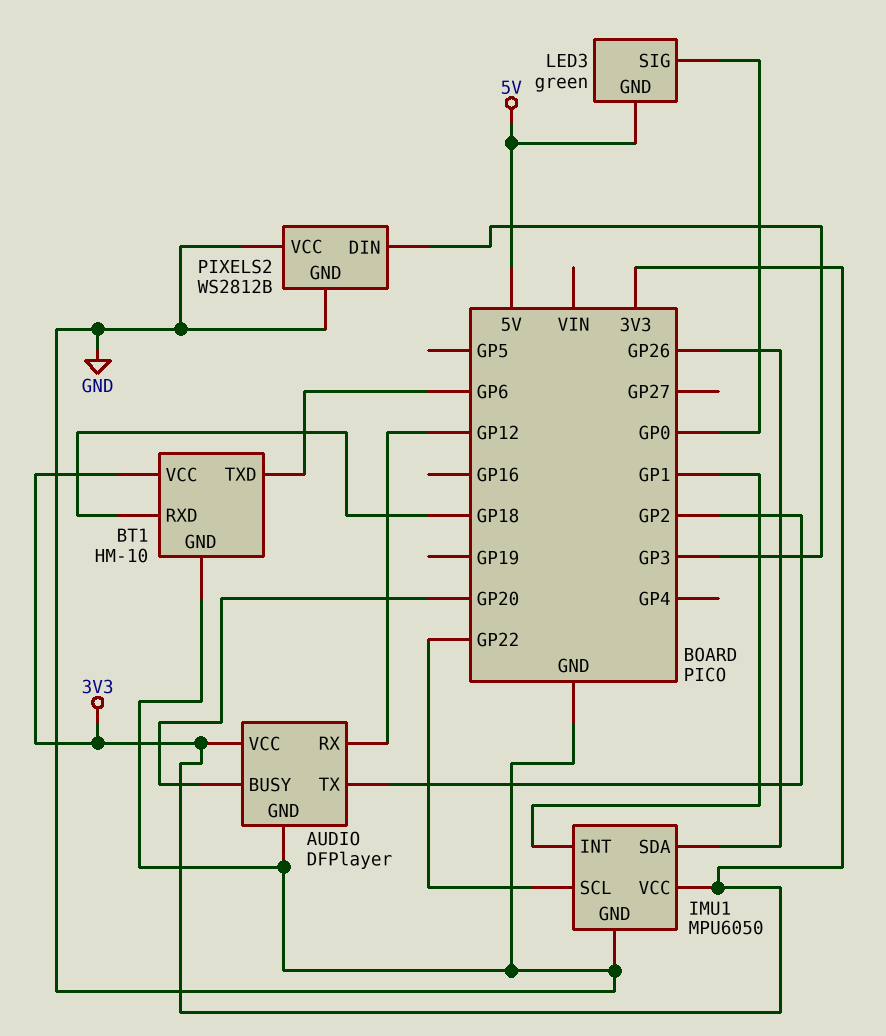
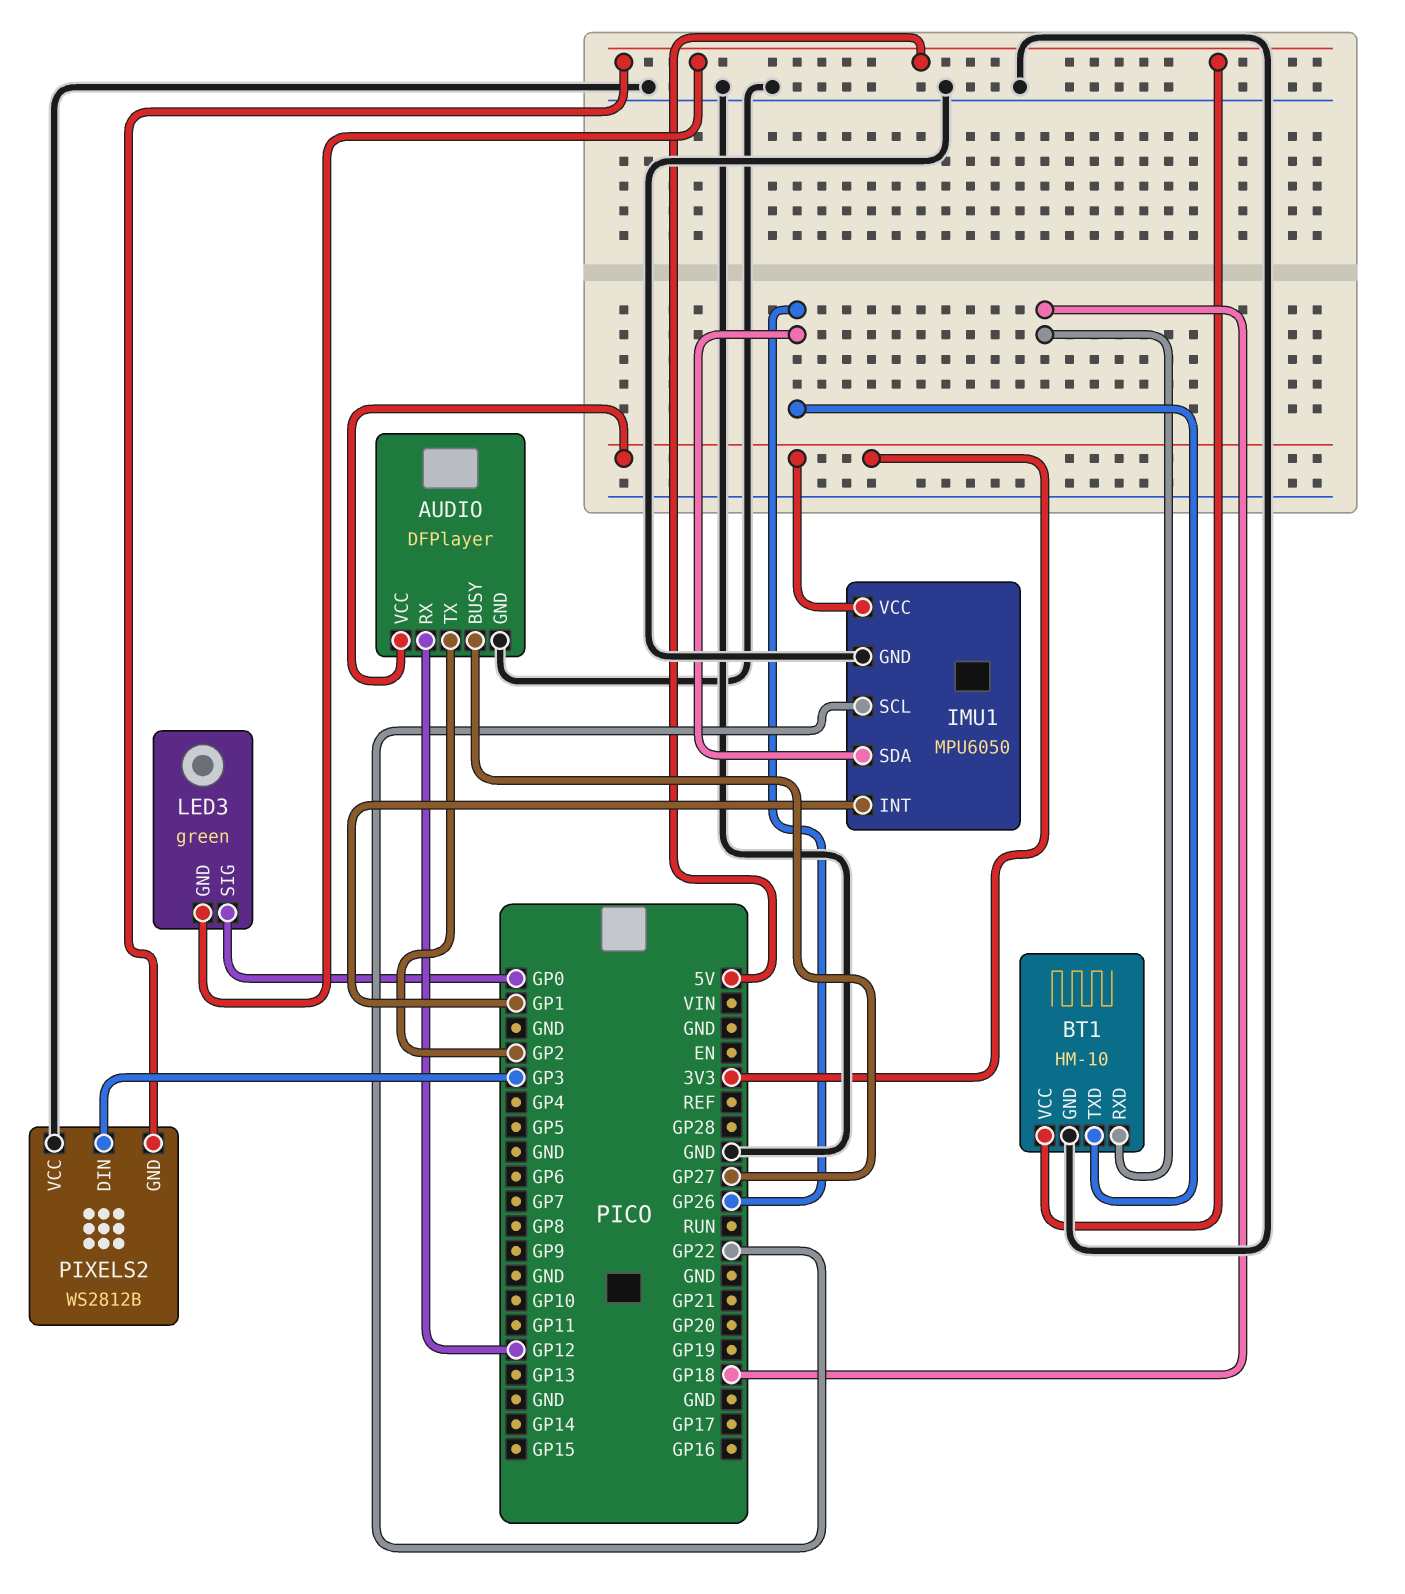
AUDIO pin BUSY: GP20 -> GP27
BT1 pin TXD: GP6 -> GP26
BT1 pin VCC: 3V3 -> 5V
PIXELS2 pin GND: GND -> 5V

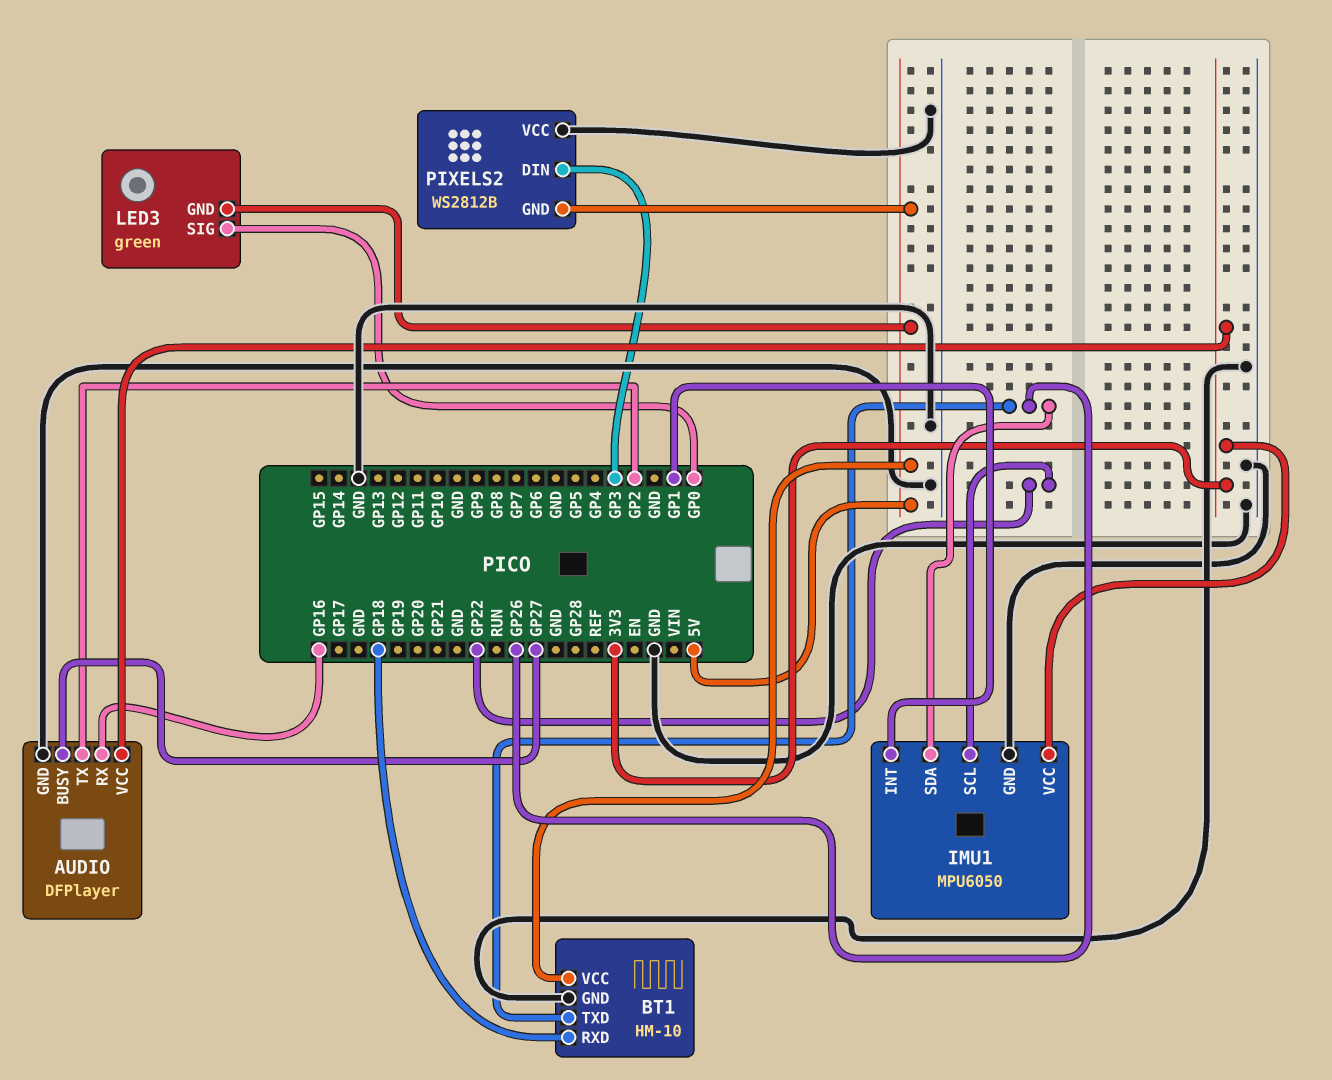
AUDIO pin RX: GP12 -> GP16

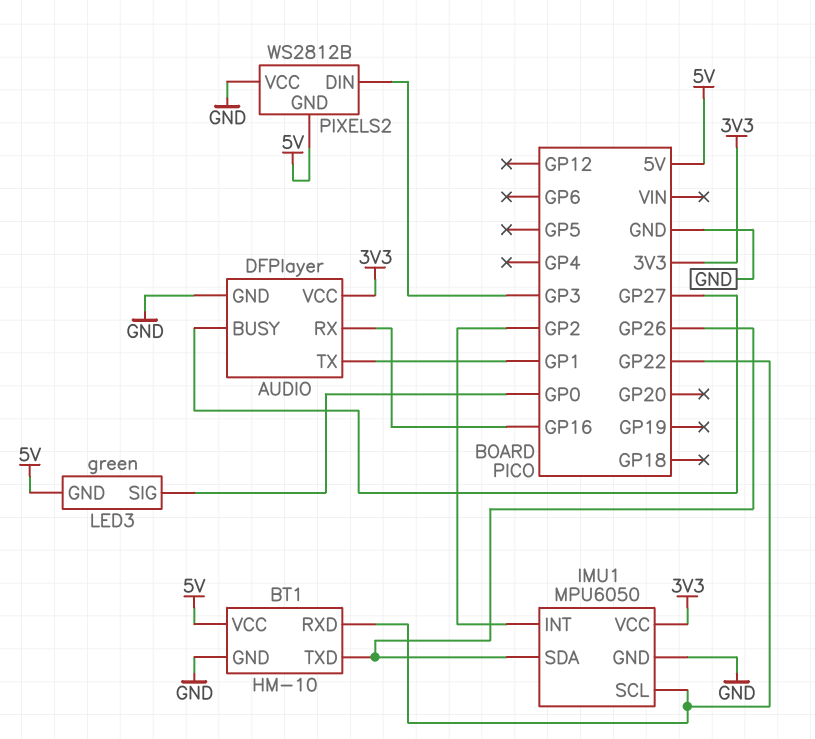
AUDIO pin TX: GP2 -> GP1
BT1 pin RXD: GP18 -> GP22
IMU1 pin INT: GP1 -> GP2

